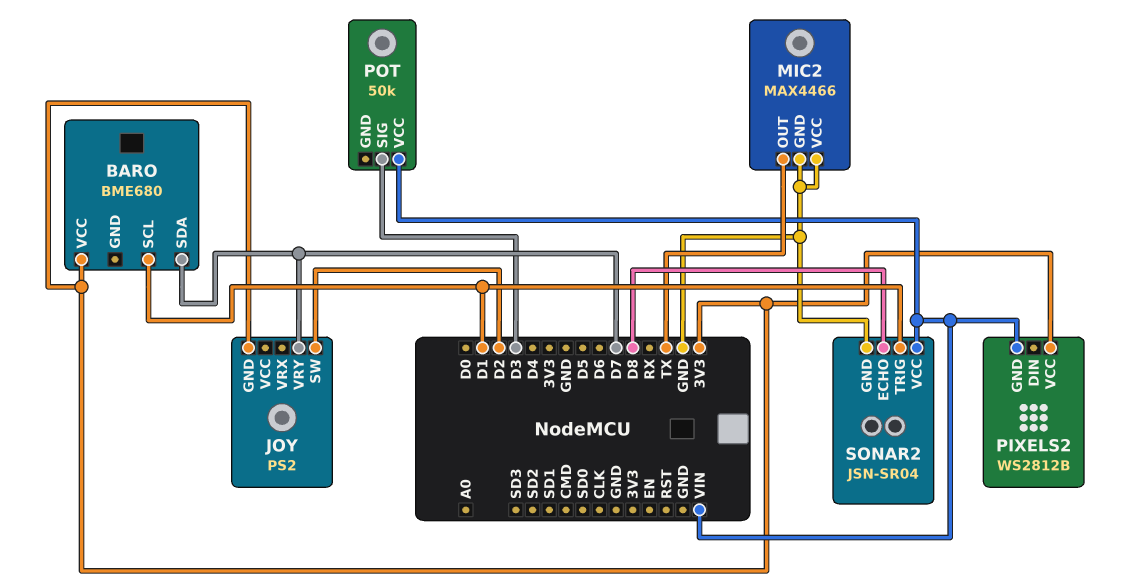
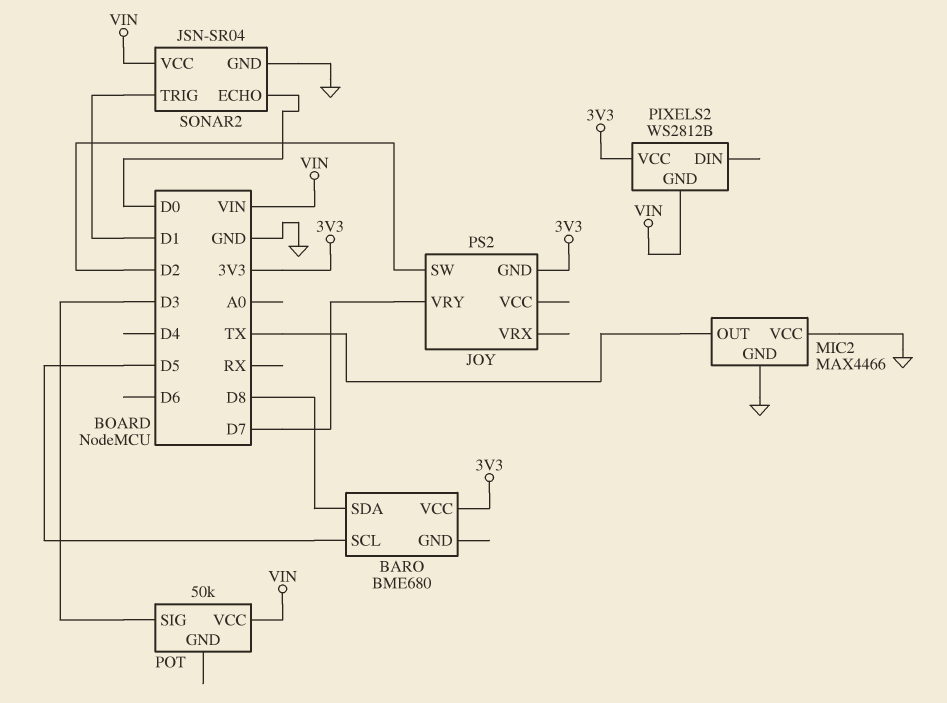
BARO pin SCL: D1 -> D5
BARO pin SDA: D7 -> D8
SONAR2 pin ECHO: D8 -> D0

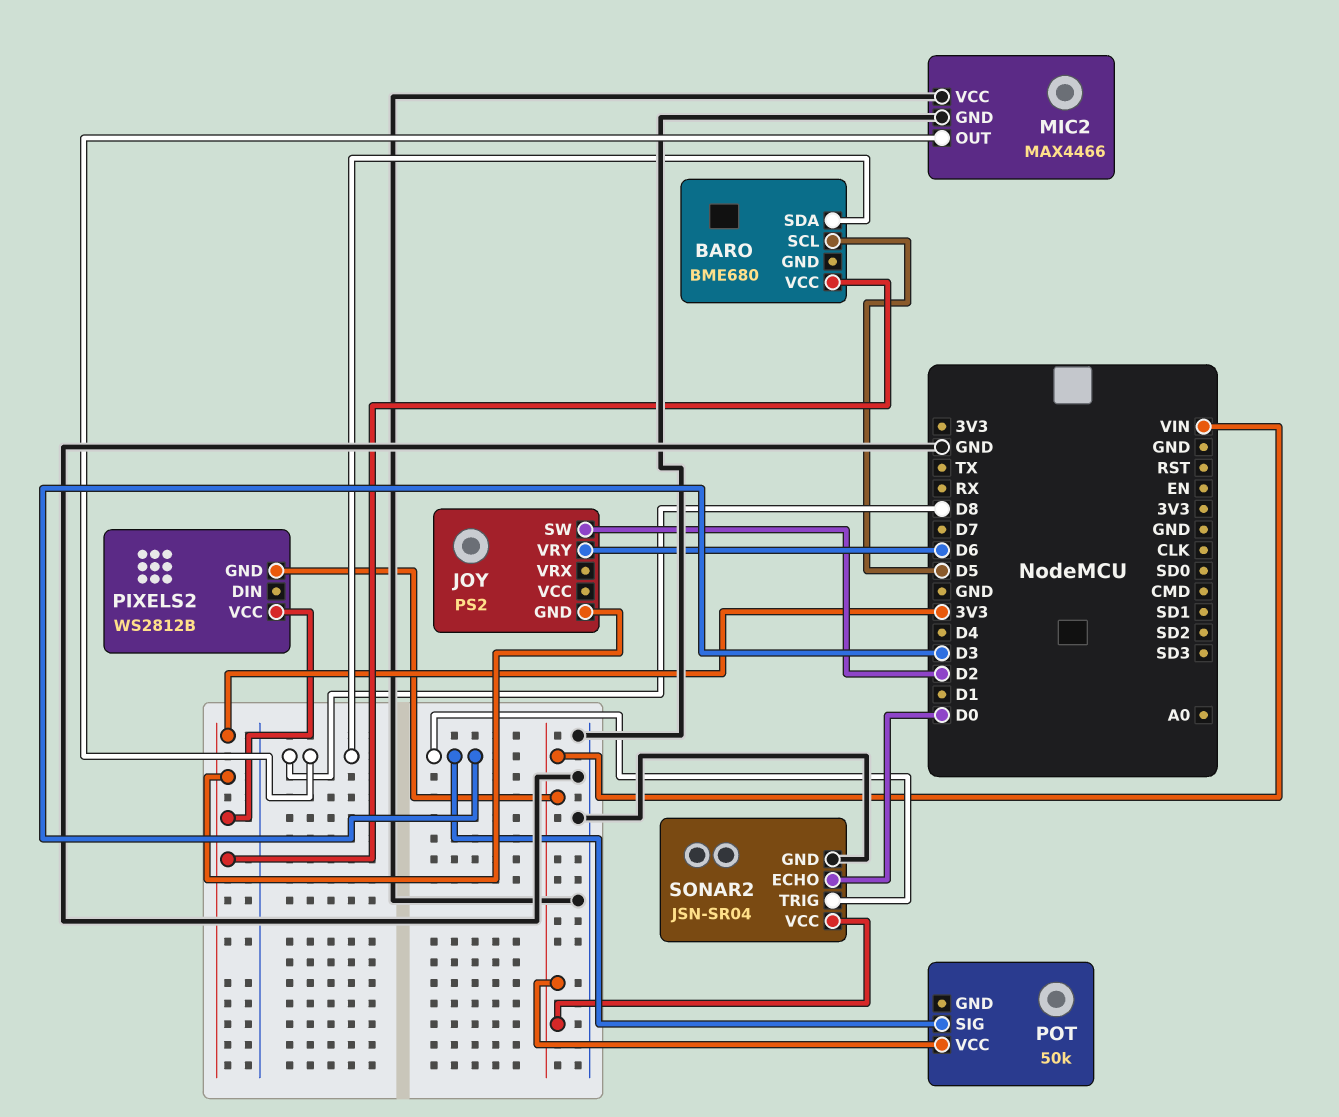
JOY pin VRY: D7 -> D6
MIC2 pin OUT: TX -> D8
SONAR2 pin TRIG: D1 -> D3

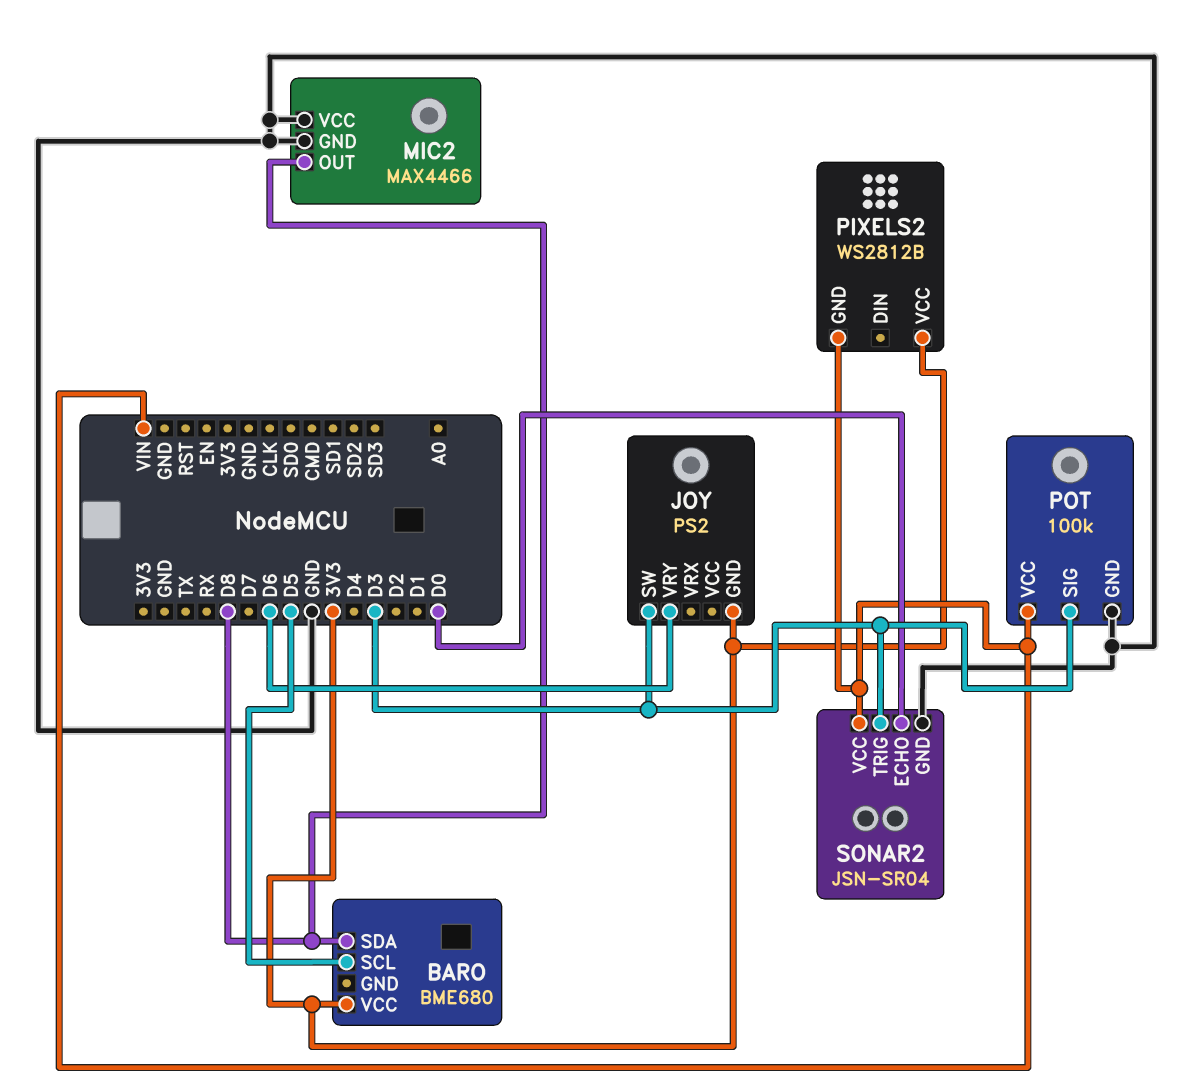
JOY pin SW: D2 -> D3
POT: 50k -> 100k
POT pin GND: none -> GND

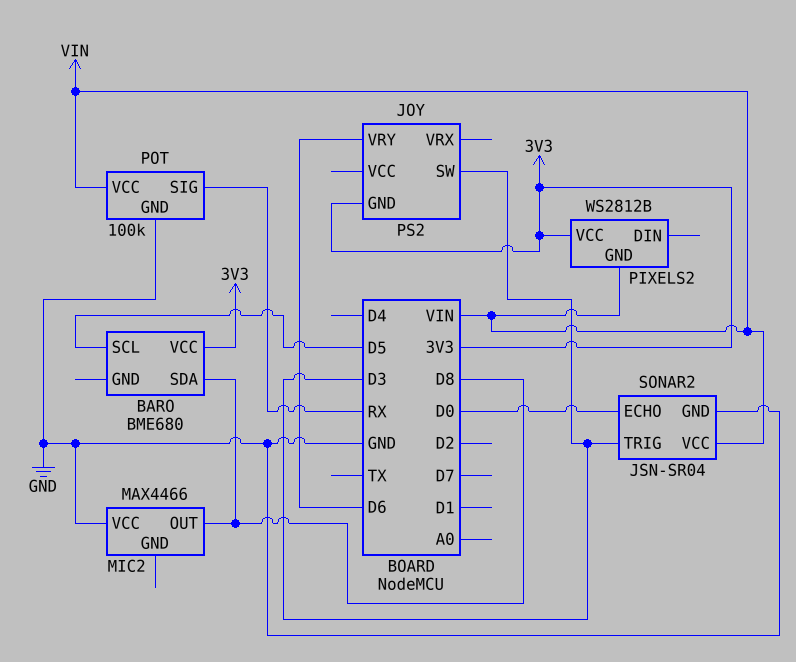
MIC2 pin GND: GND -> none
POT pin SIG: D3 -> RX

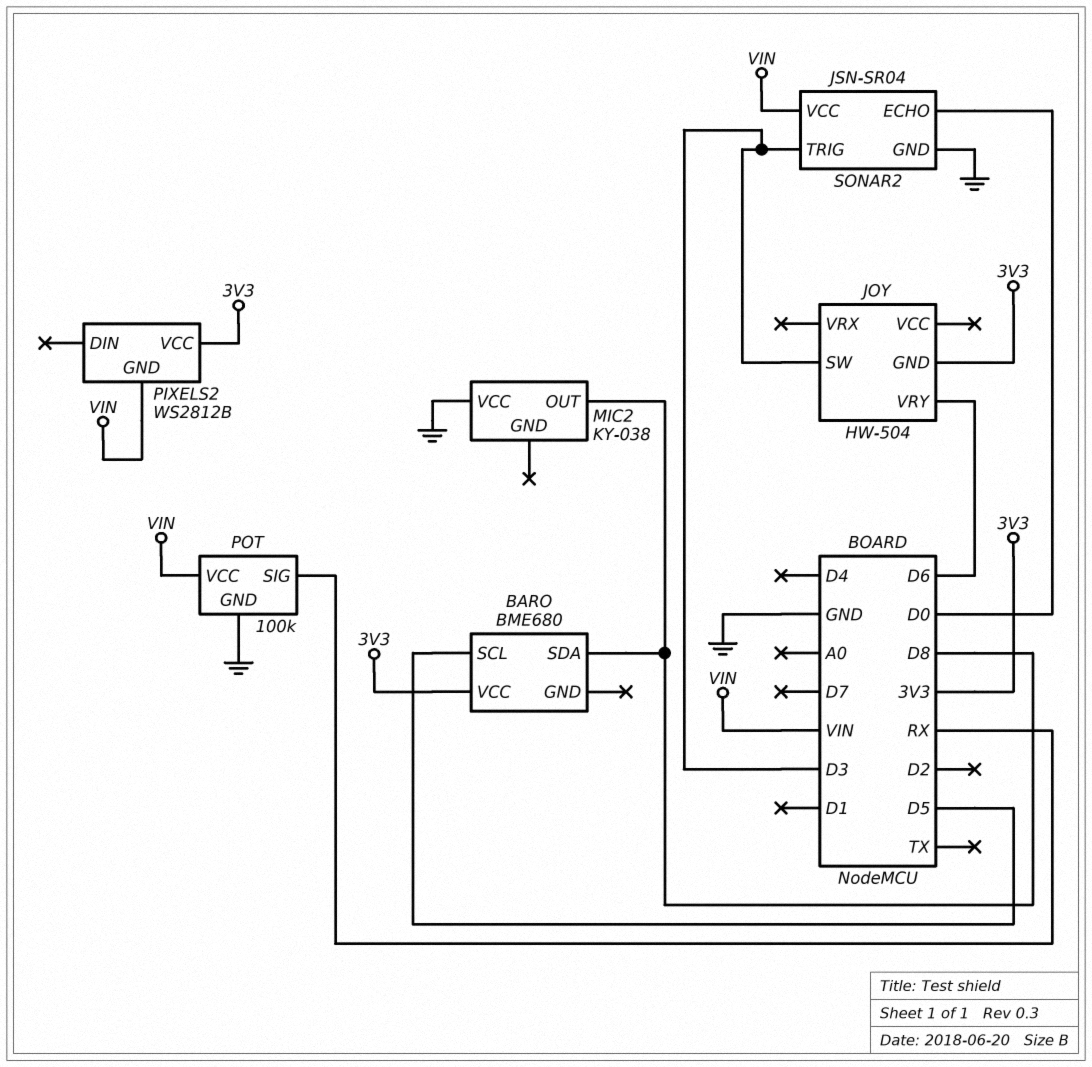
JOY: PS2 -> HW-504
MIC2: MAX4466 -> KY-038

